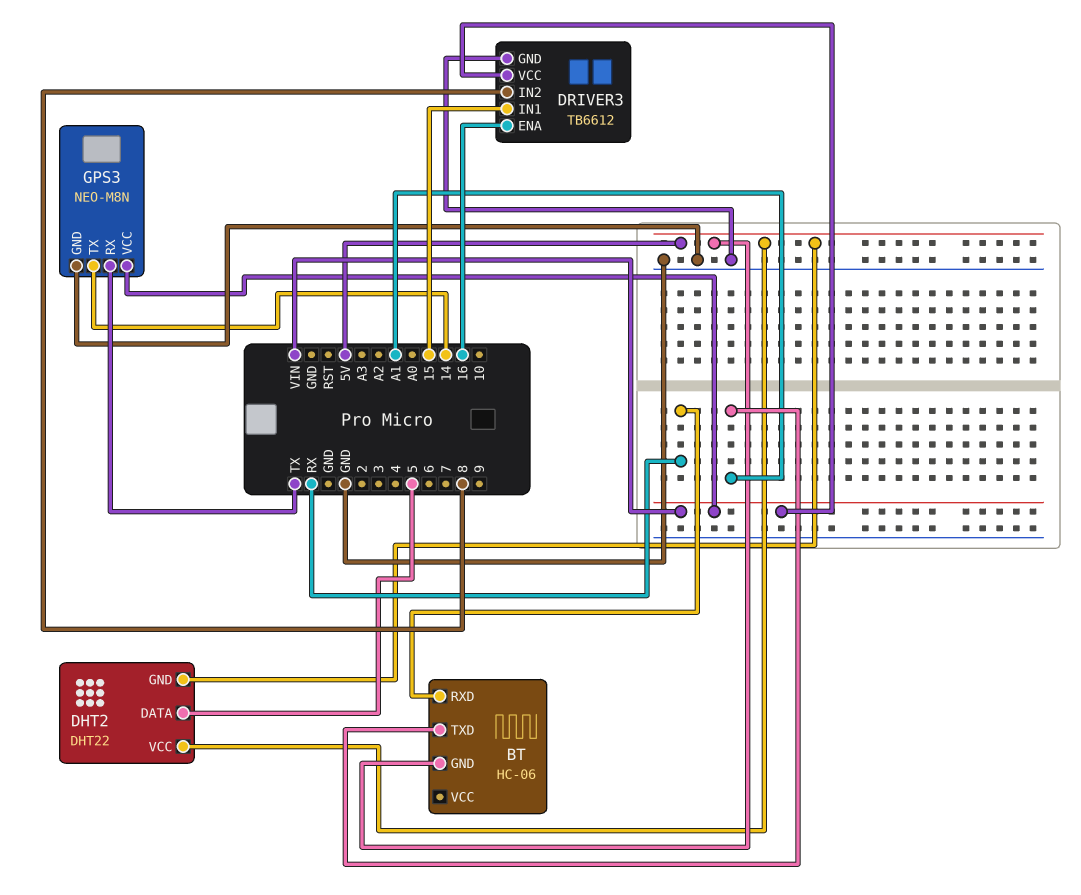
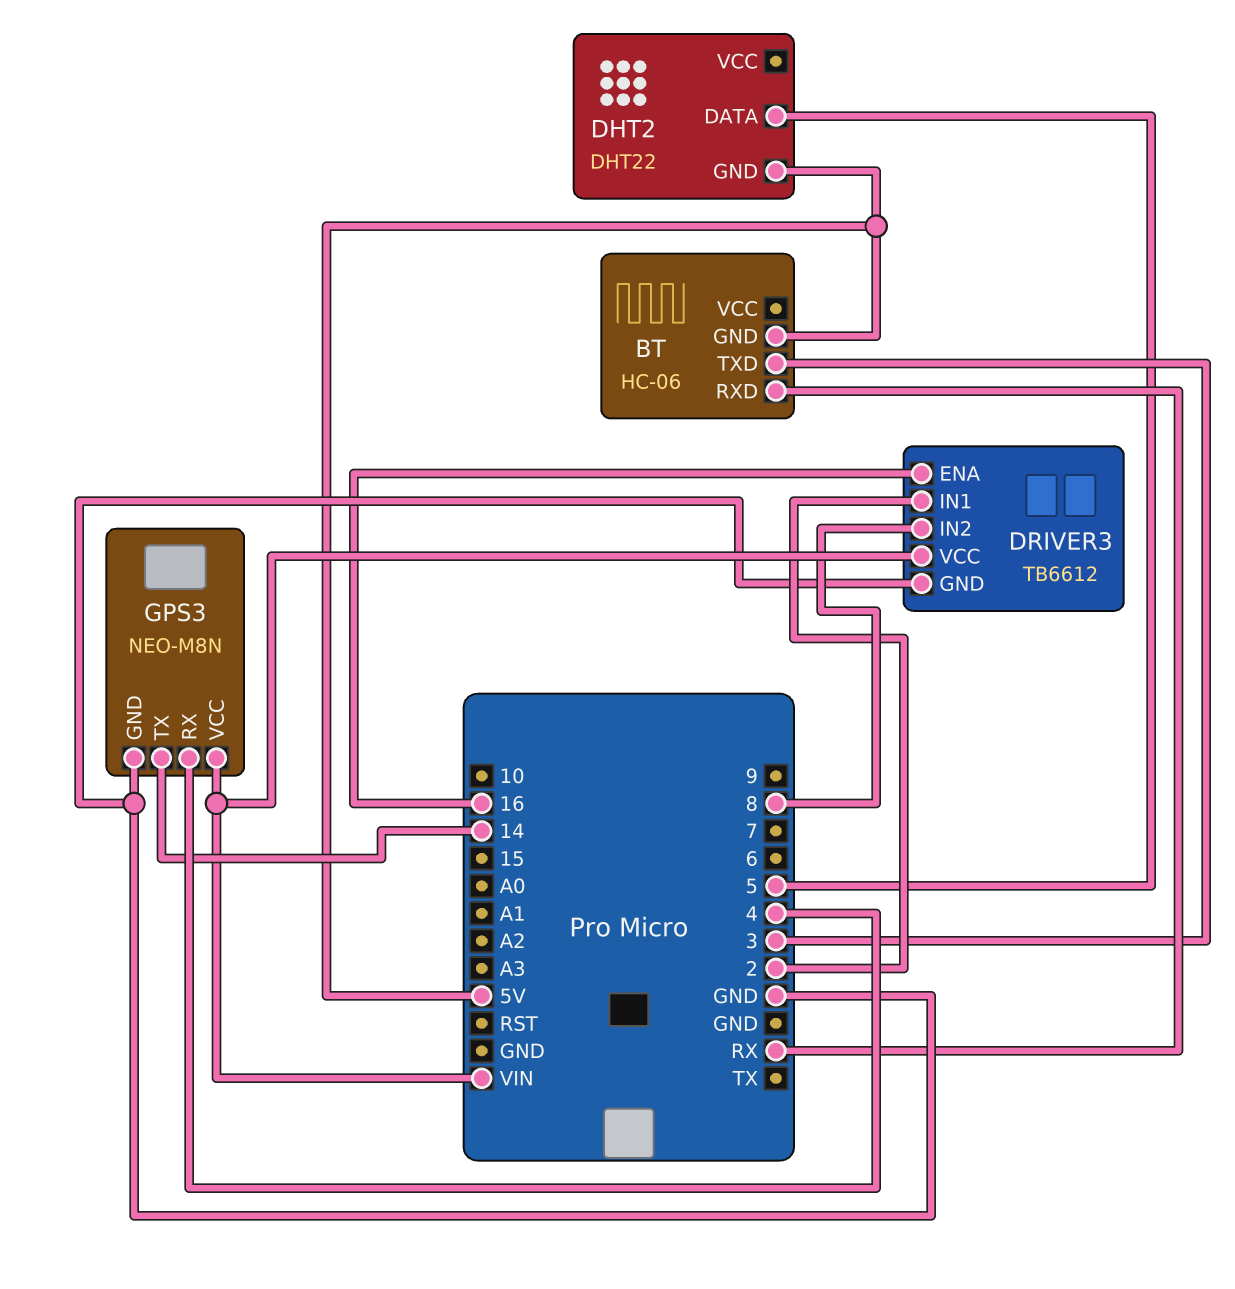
BT pin TXD: A1 -> 3
DHT2 pin VCC: 5V -> none
DRIVER3 pin IN1: 15 -> 2
GPS3 pin RX: TX -> 4

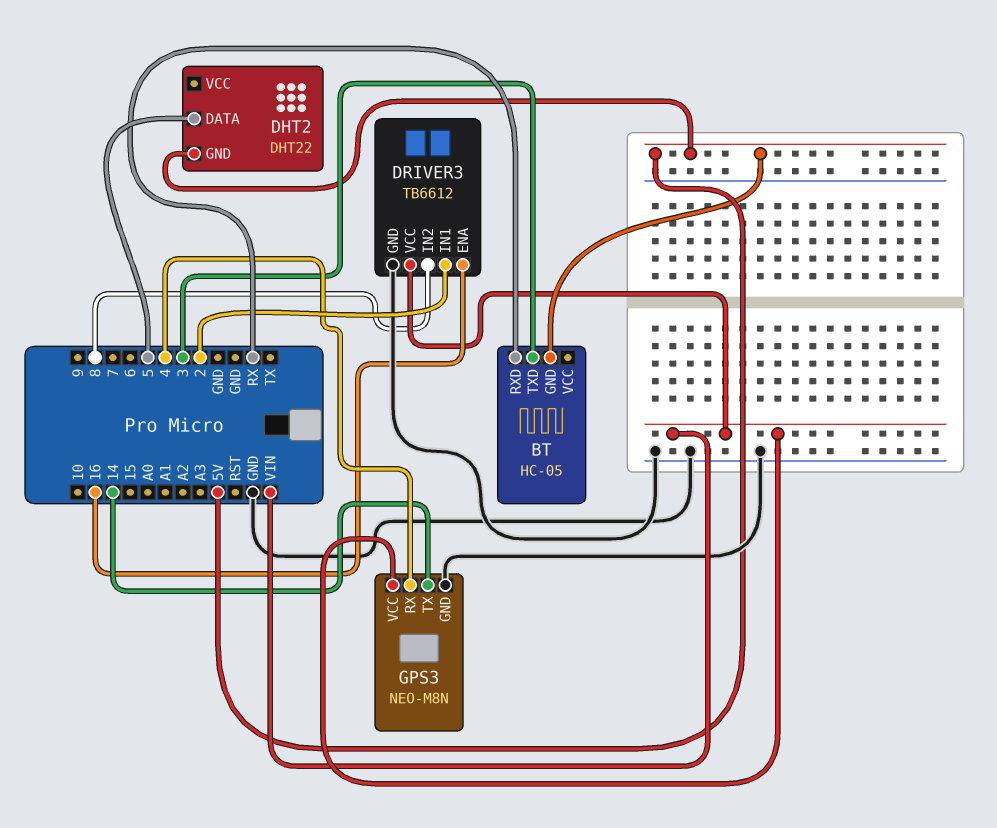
BT: HC-06 -> HC-05

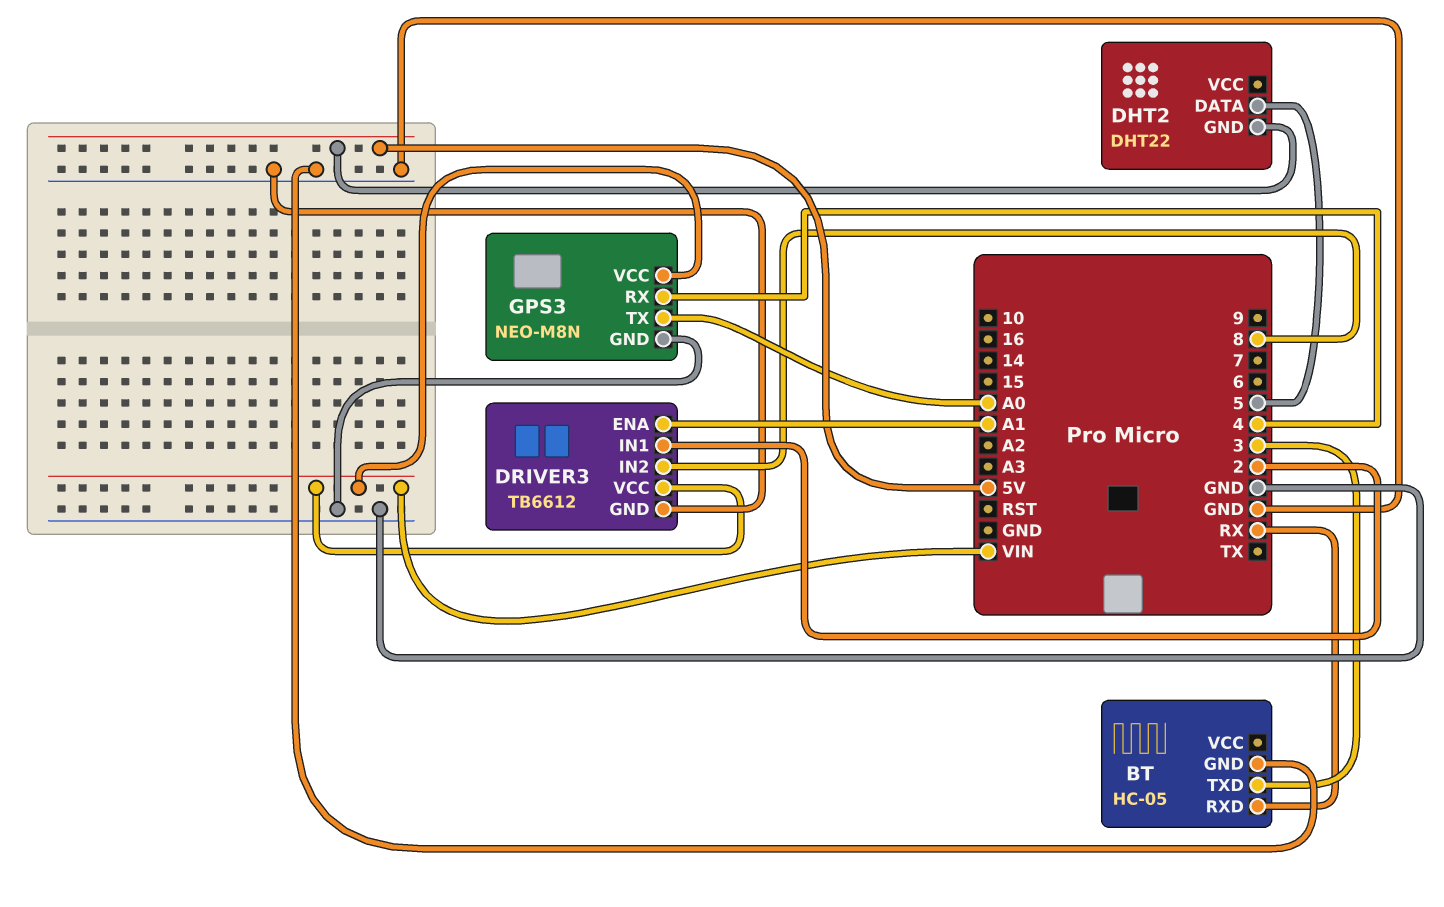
BT pin GND: 5V -> GND
DRIVER3 pin ENA: 16 -> A1
GPS3 pin TX: 14 -> A0

